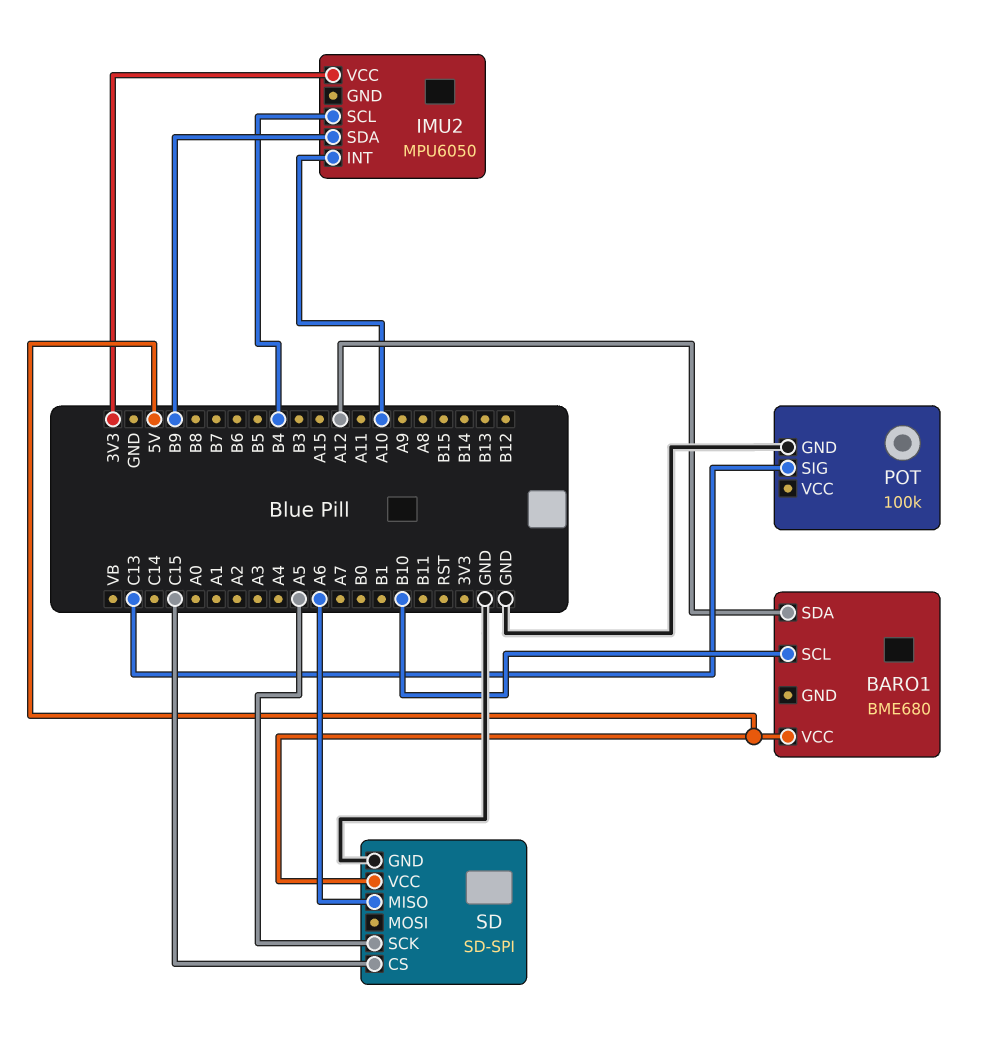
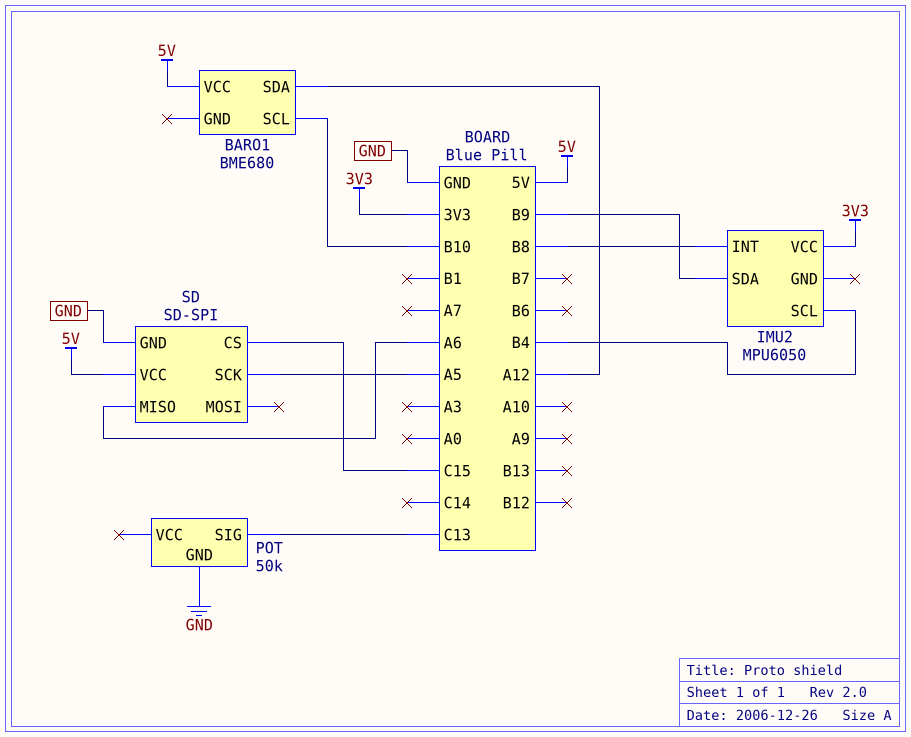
IMU2 pin INT: A10 -> B8
POT: 100k -> 50k

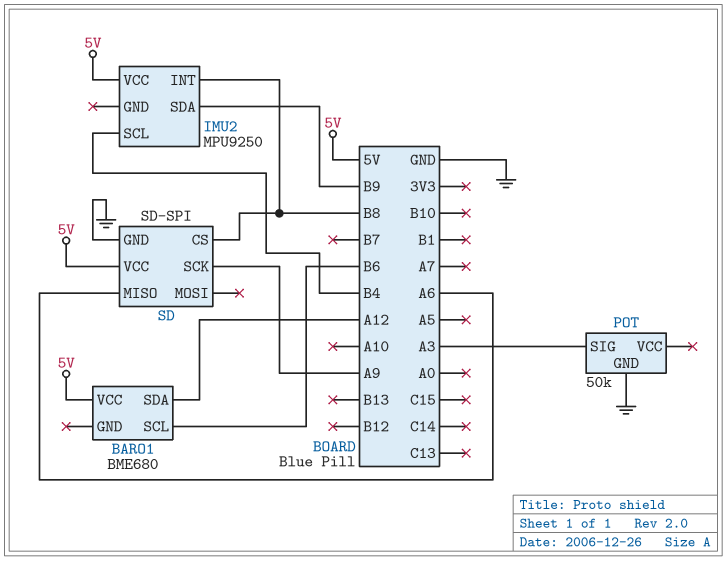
BARO1 pin SCL: B10 -> B6
IMU2: MPU6050 -> MPU9250
IMU2 pin VCC: 3V3 -> 5V
POT pin SIG: C13 -> A3
SD pin CS: C15 -> B8
SD pin SCK: A5 -> A9

